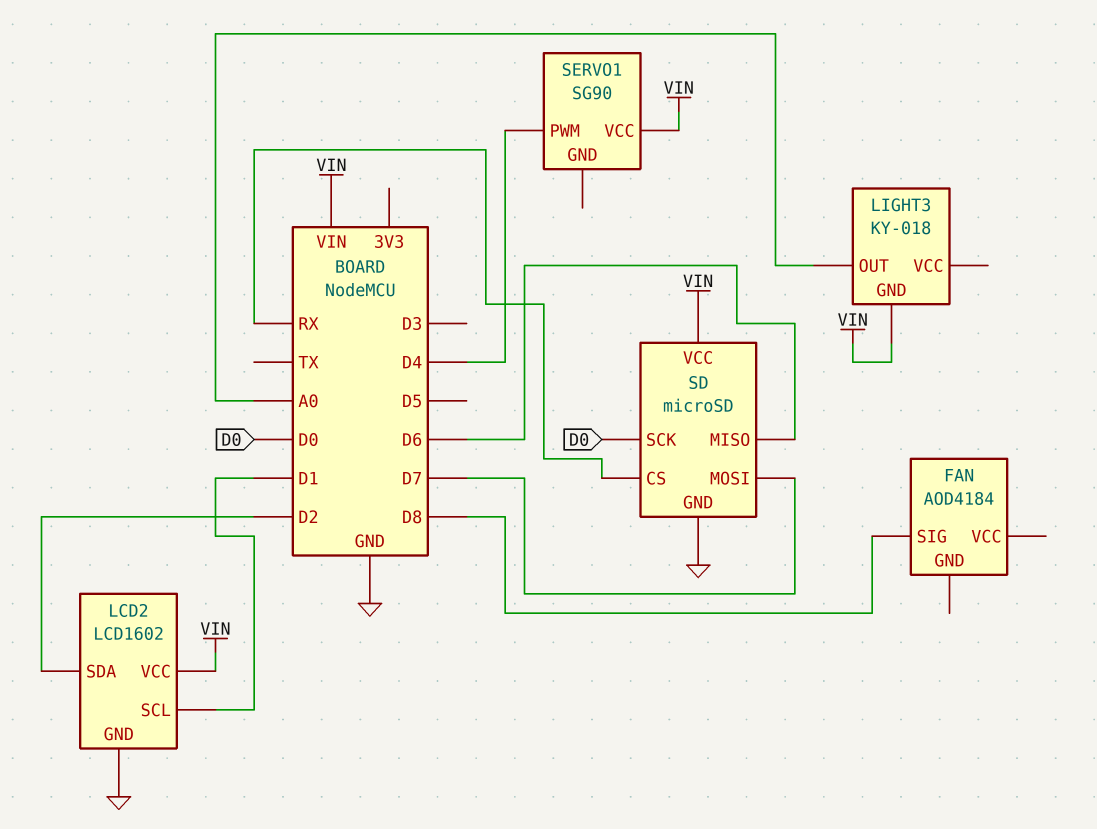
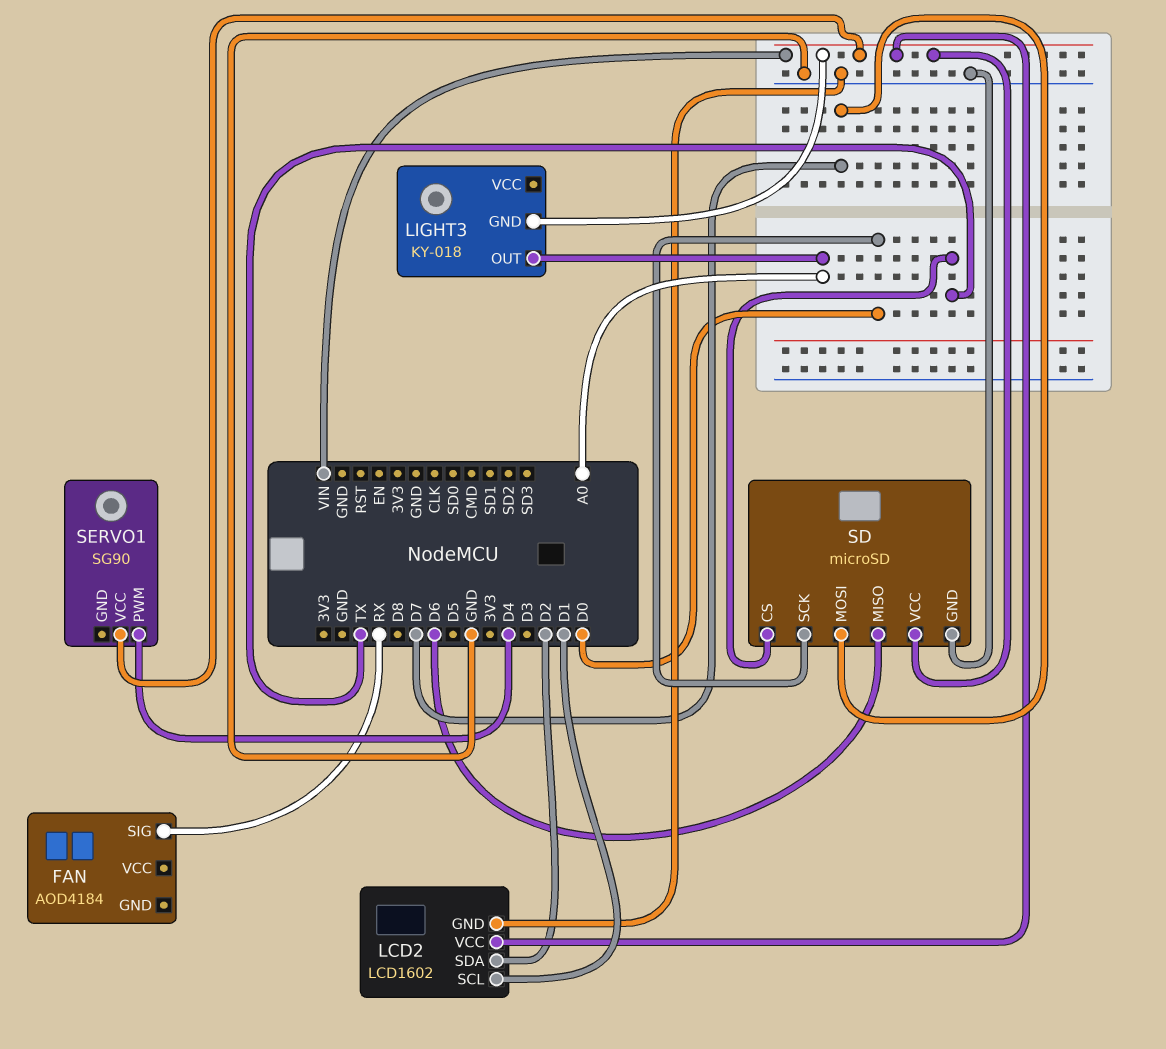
FAN pin SIG: D8 -> RX
SD pin CS: RX -> TX

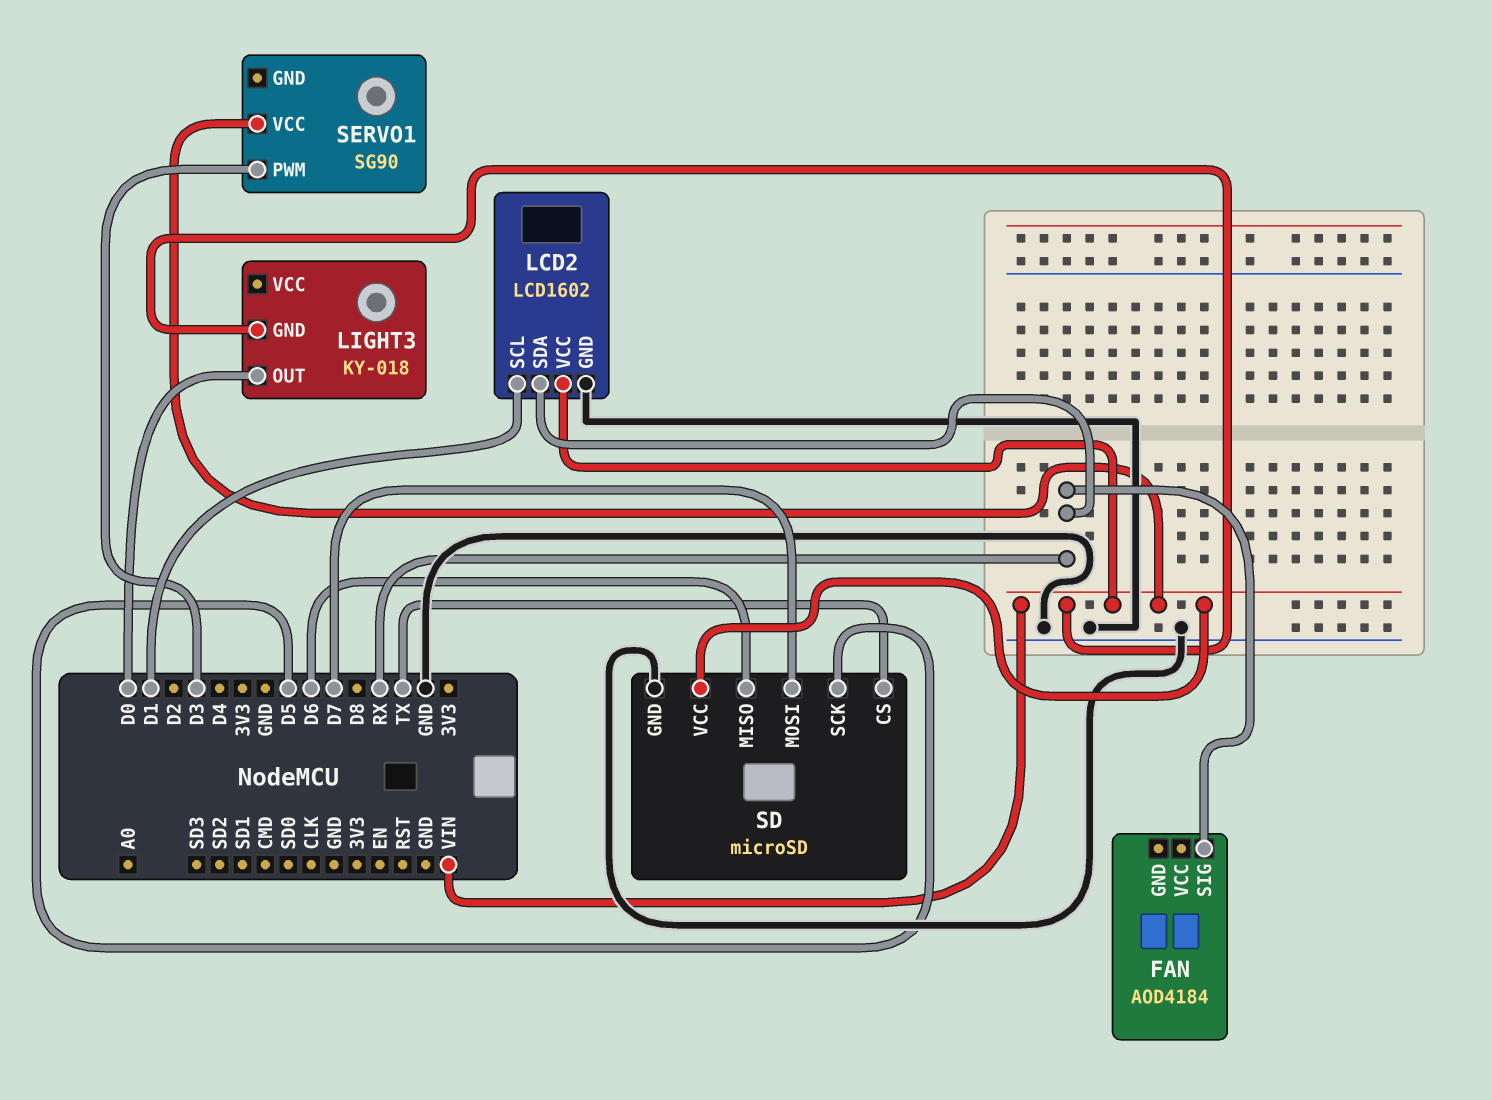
LCD2 pin SDA: D2 -> RX
LIGHT3 pin OUT: A0 -> D0
SD pin SCK: D0 -> D5
SERVO1 pin PWM: D4 -> D3

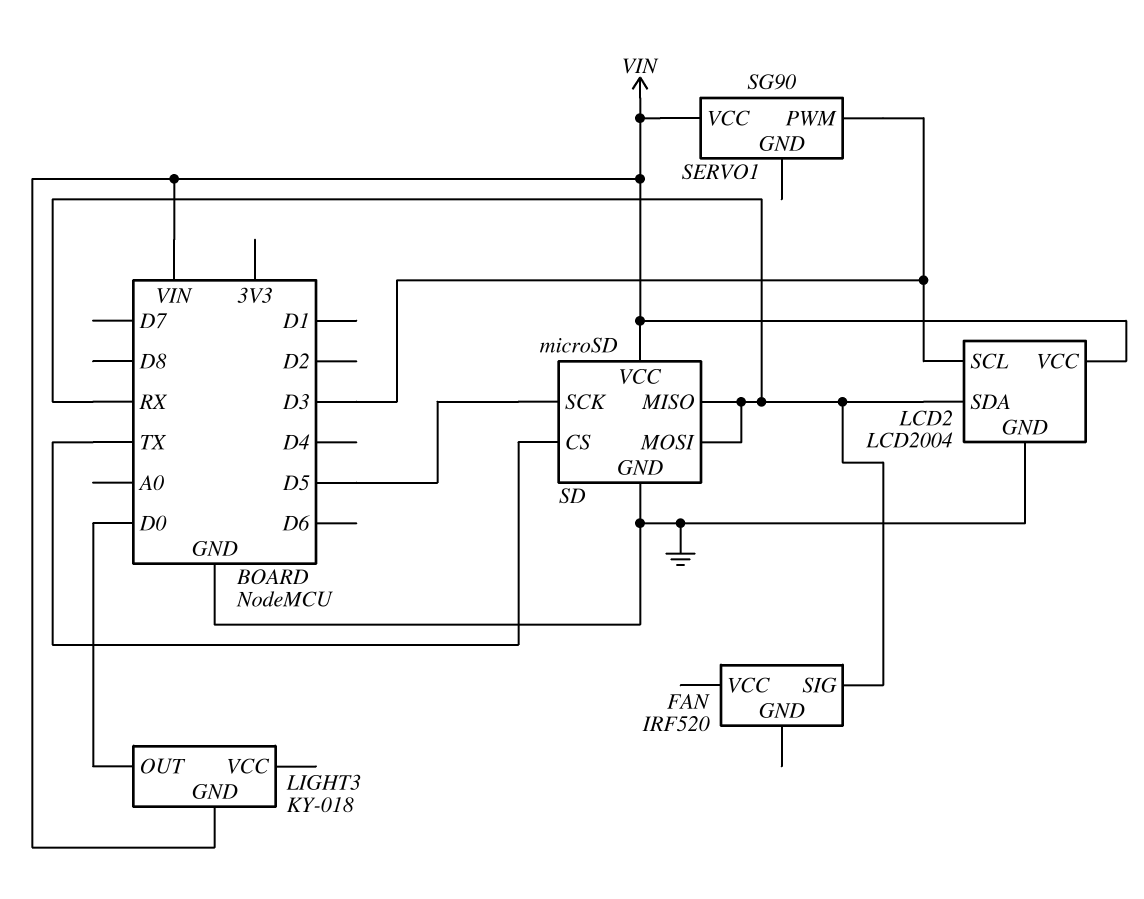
FAN: AOD4184 -> IRF520
LCD2: LCD1602 -> LCD2004
LCD2 pin SCL: D1 -> D3
SD pin MISO: D6 -> RX
SD pin MOSI: D7 -> RX

